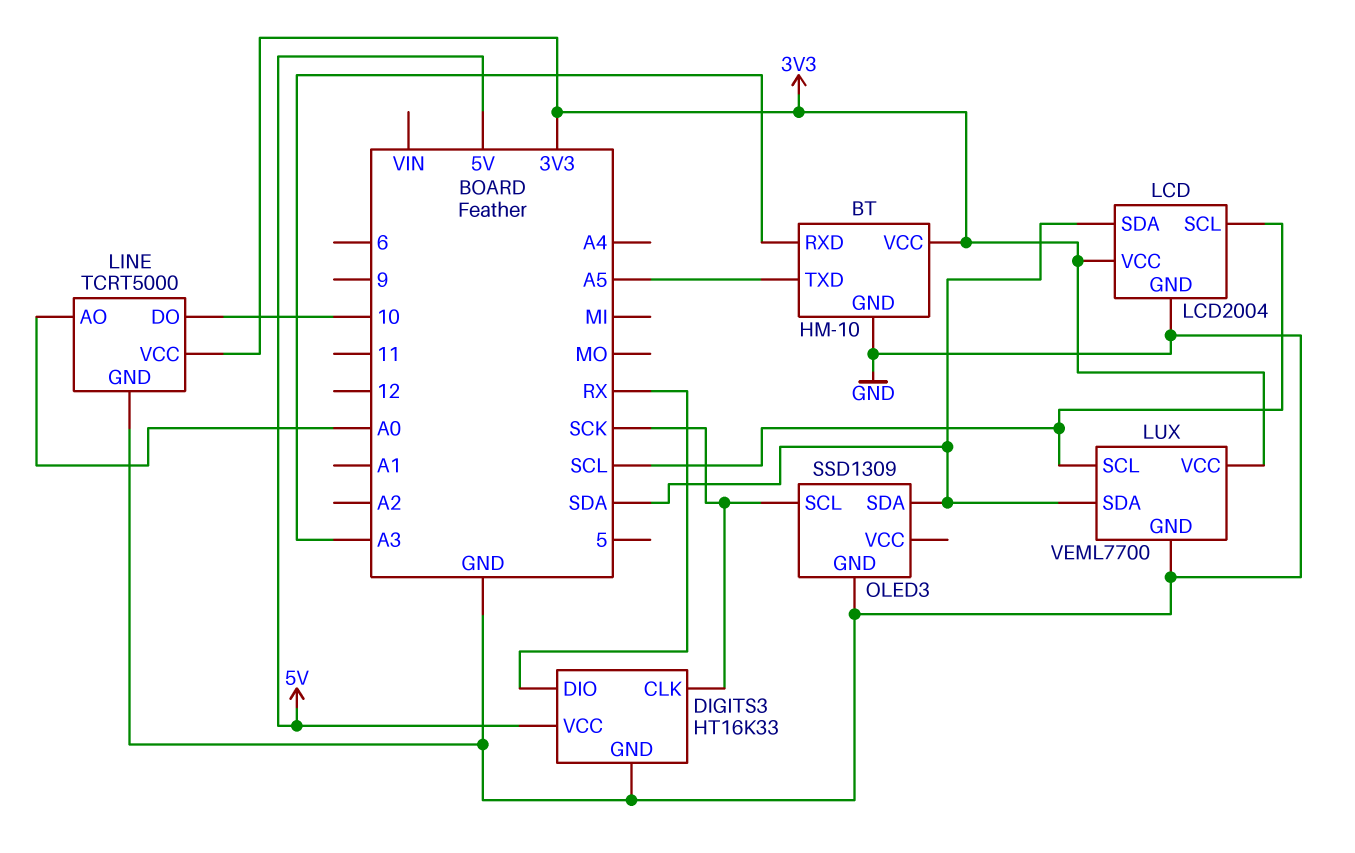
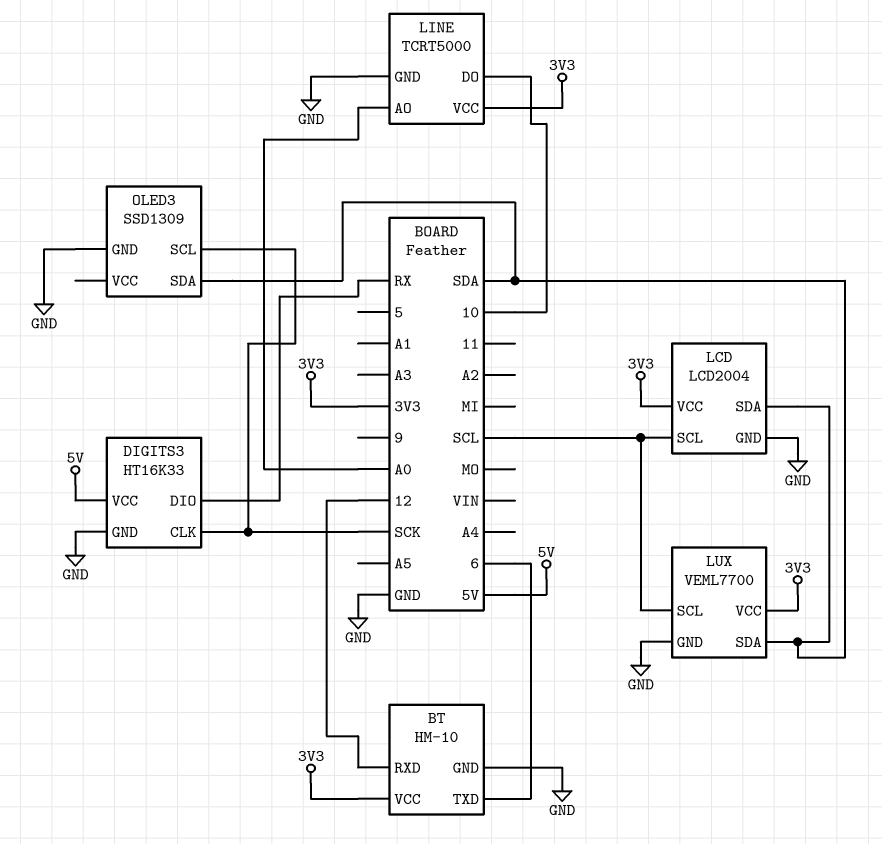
BT pin RXD: A3 -> 12
BT pin TXD: A5 -> 6

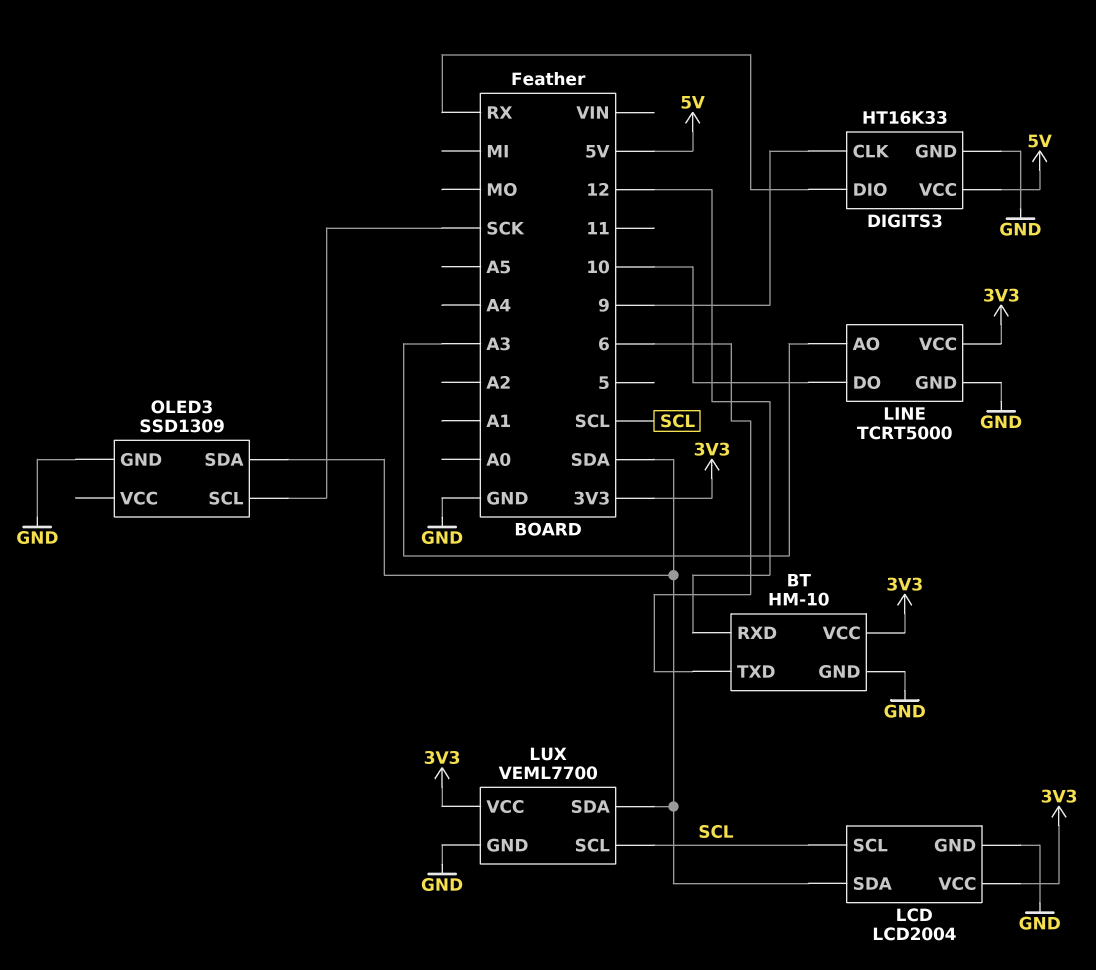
DIGITS3 pin CLK: SCK -> 9
LINE pin AO: A0 -> A3

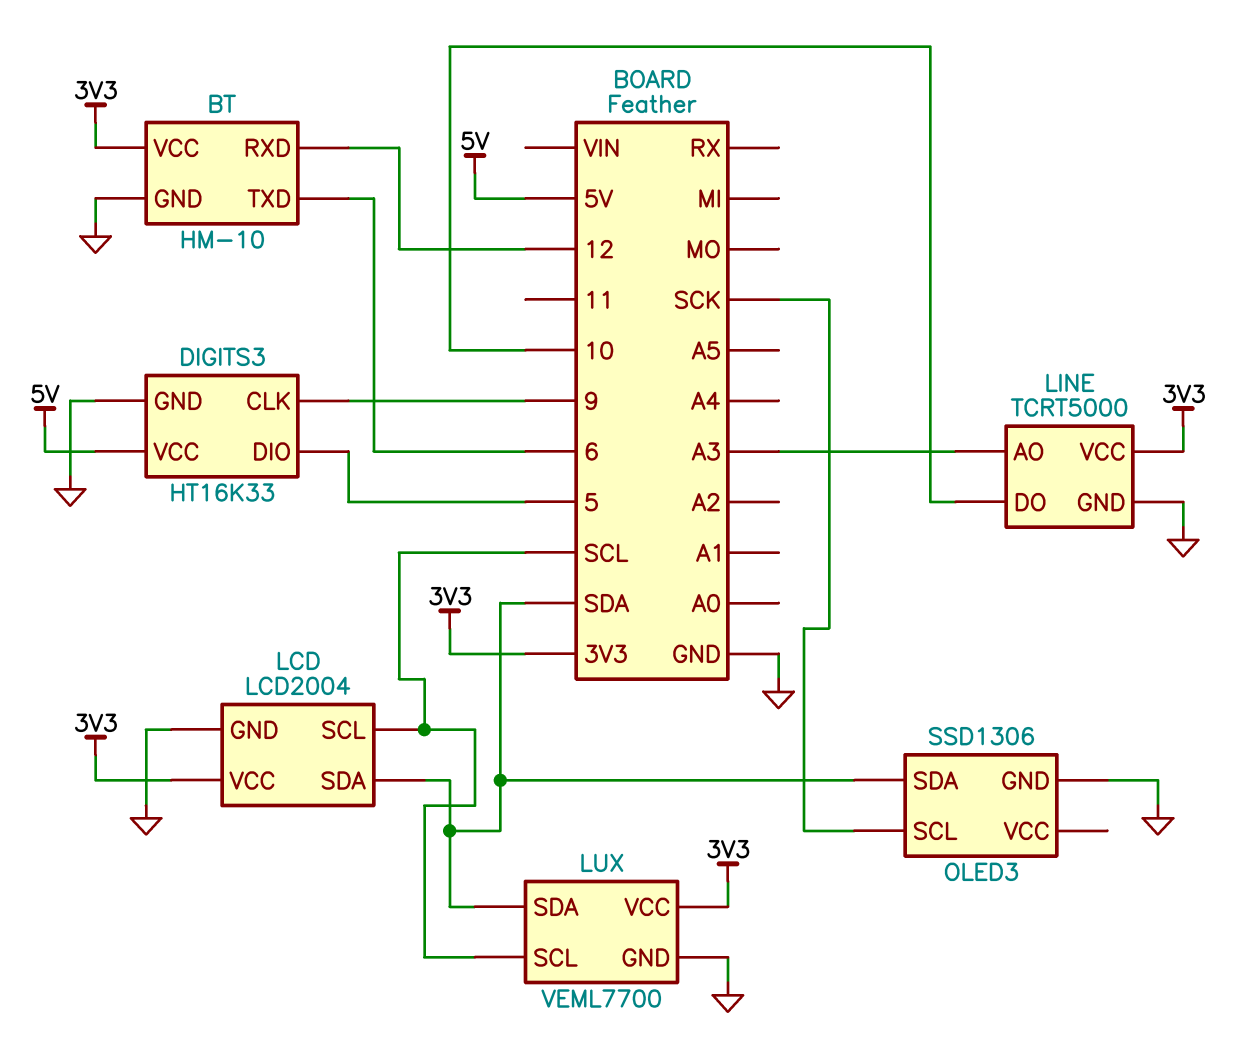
DIGITS3 pin DIO: RX -> 5
OLED3: SSD1309 -> SSD1306

